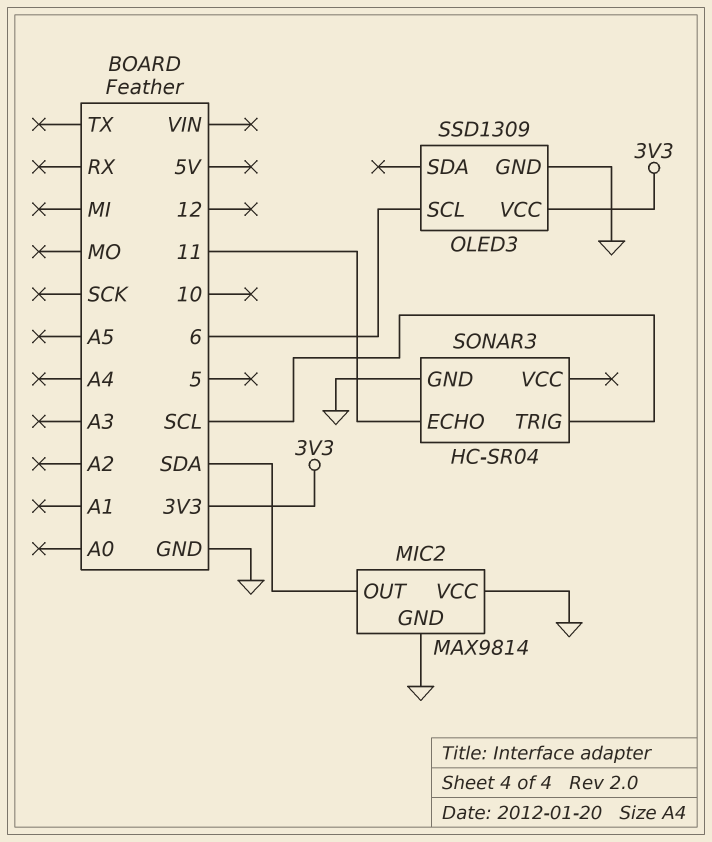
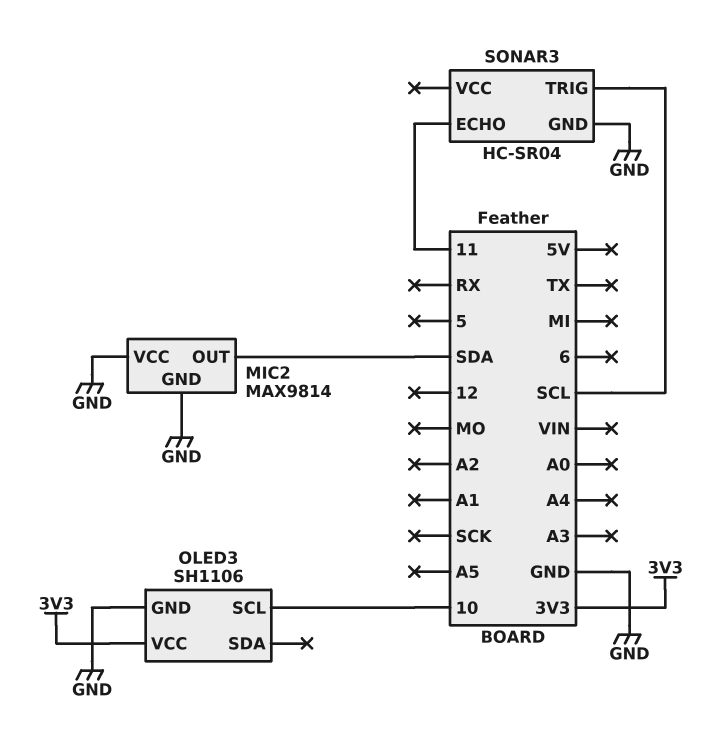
OLED3: SSD1309 -> SH1106
OLED3 pin SCL: 6 -> 10

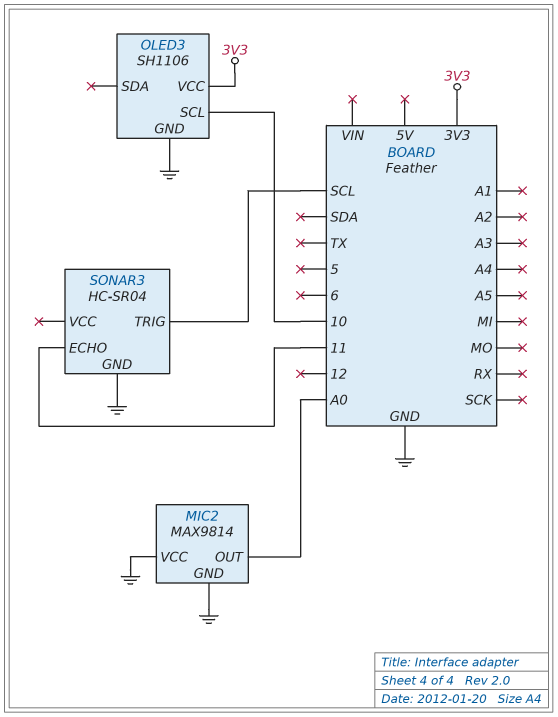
MIC2 pin OUT: SDA -> A0

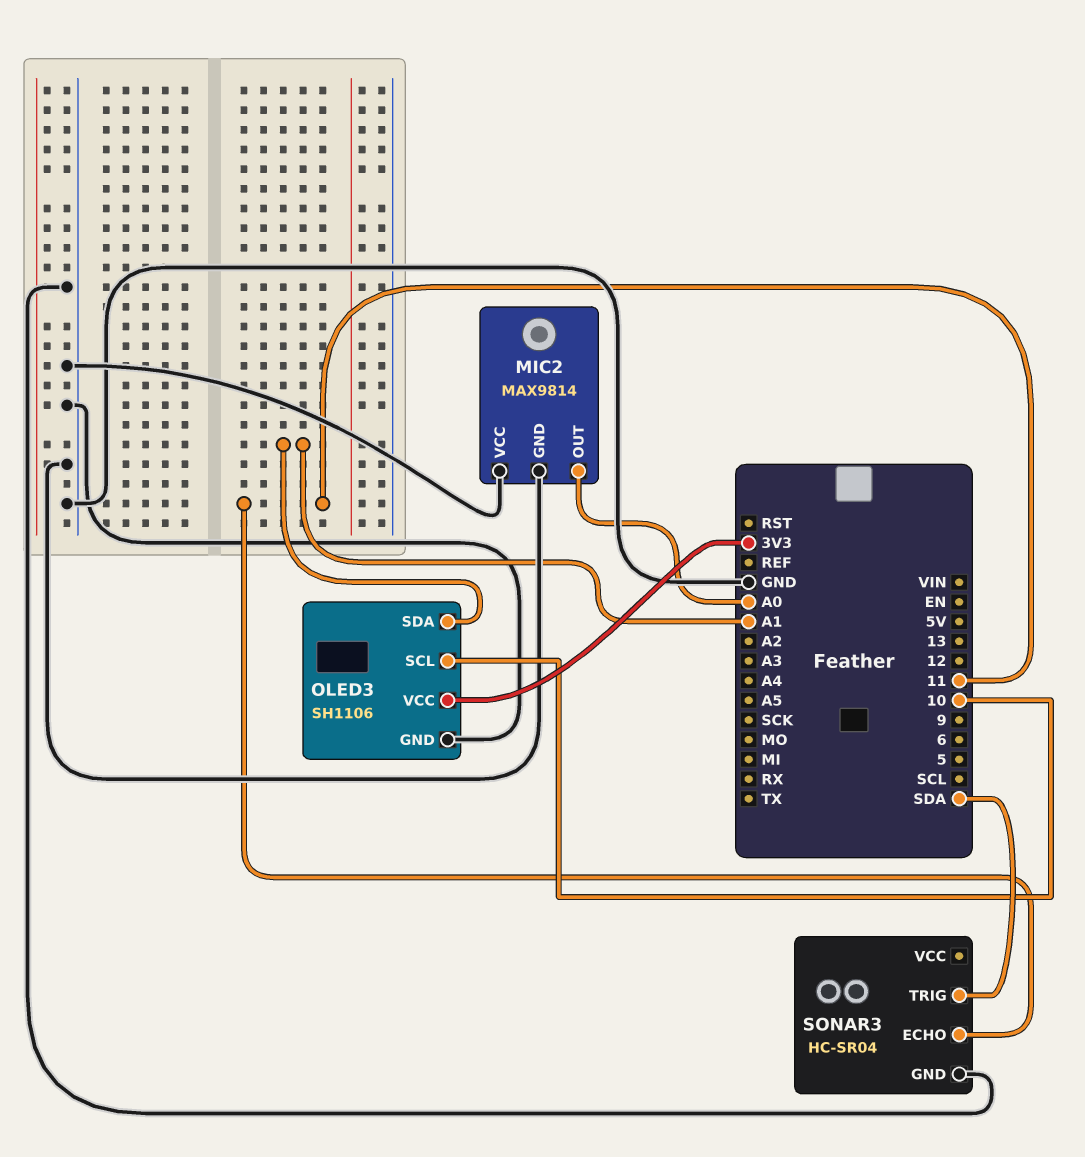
OLED3 pin SDA: none -> A1
SONAR3 pin TRIG: SCL -> SDA

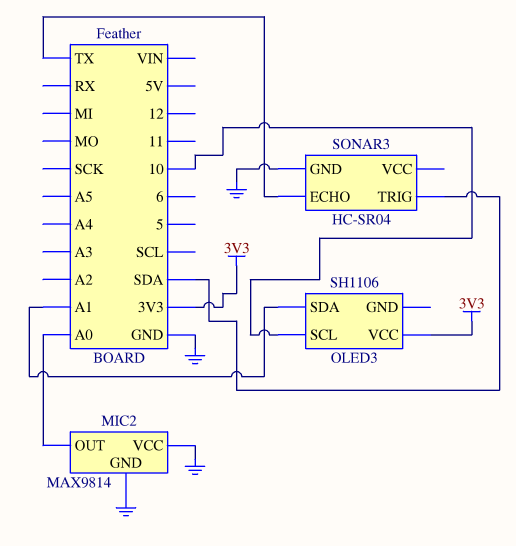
OLED3 pin GND: GND -> none
SONAR3 pin ECHO: 11 -> TX

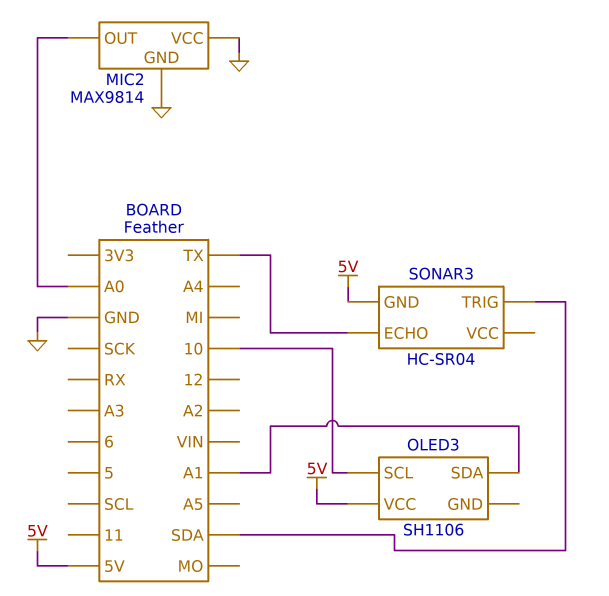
OLED3 pin VCC: 3V3 -> 5V
SONAR3 pin GND: GND -> 5V

